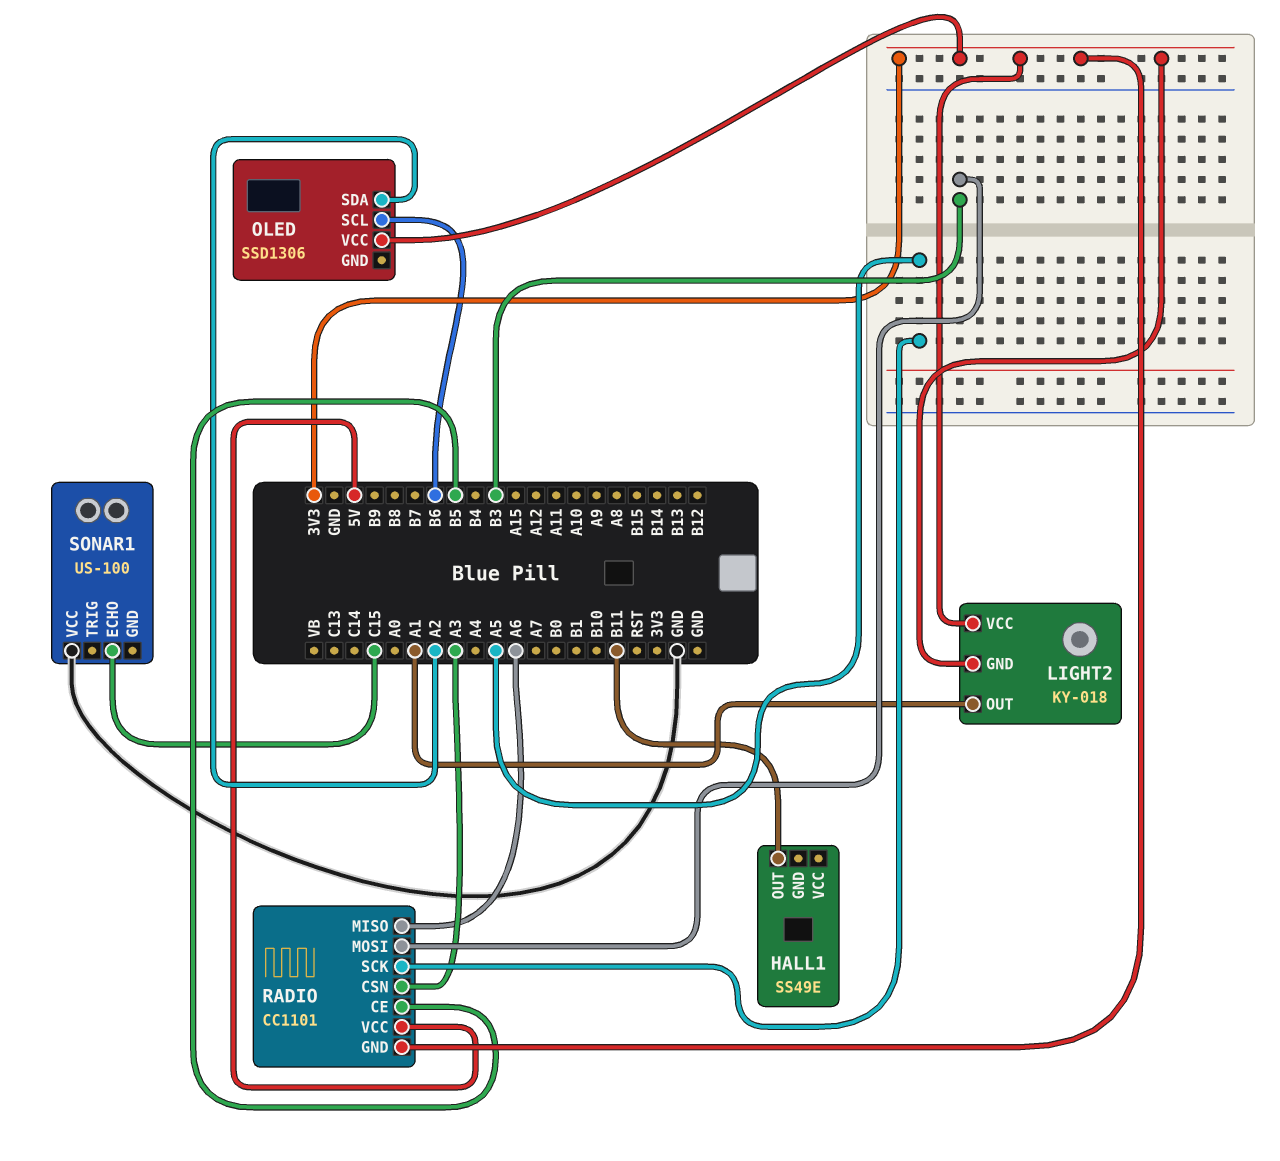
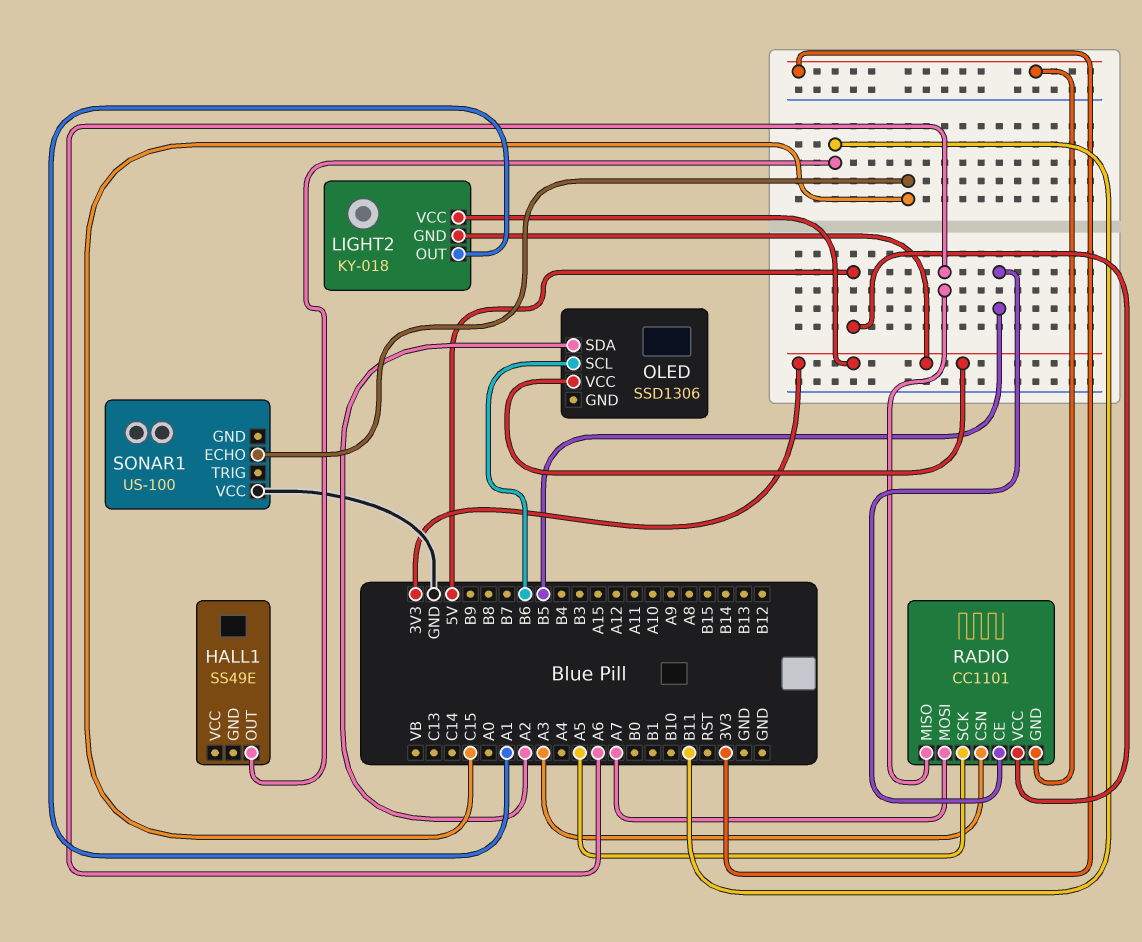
RADIO pin MOSI: B3 -> A7

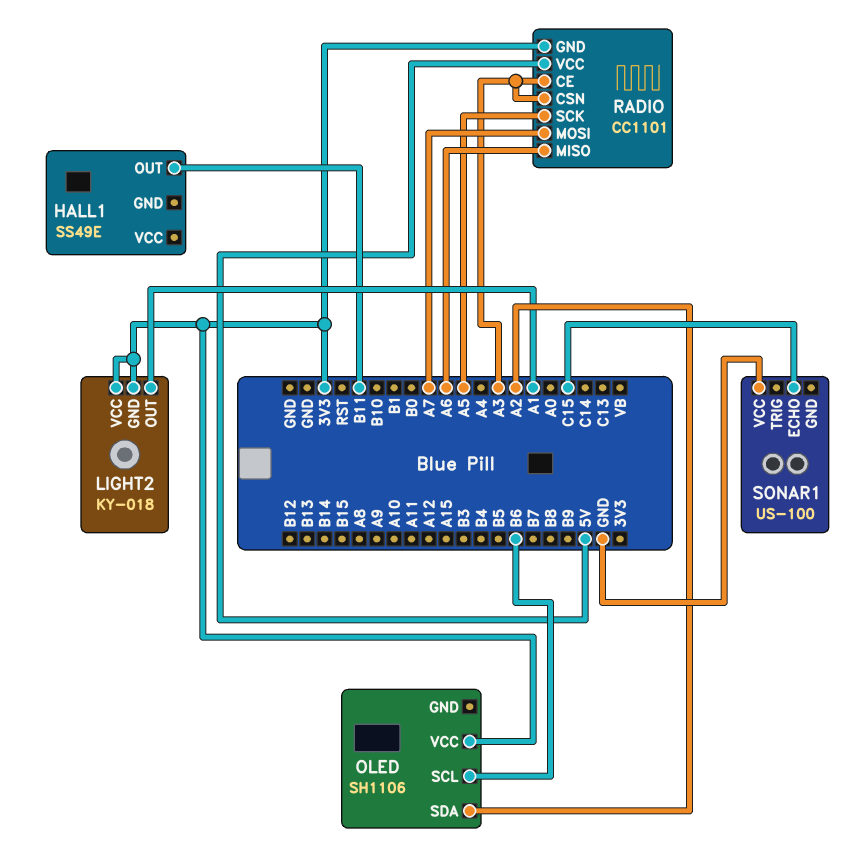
OLED: SSD1306 -> SH1106
RADIO pin CE: B5 -> A3

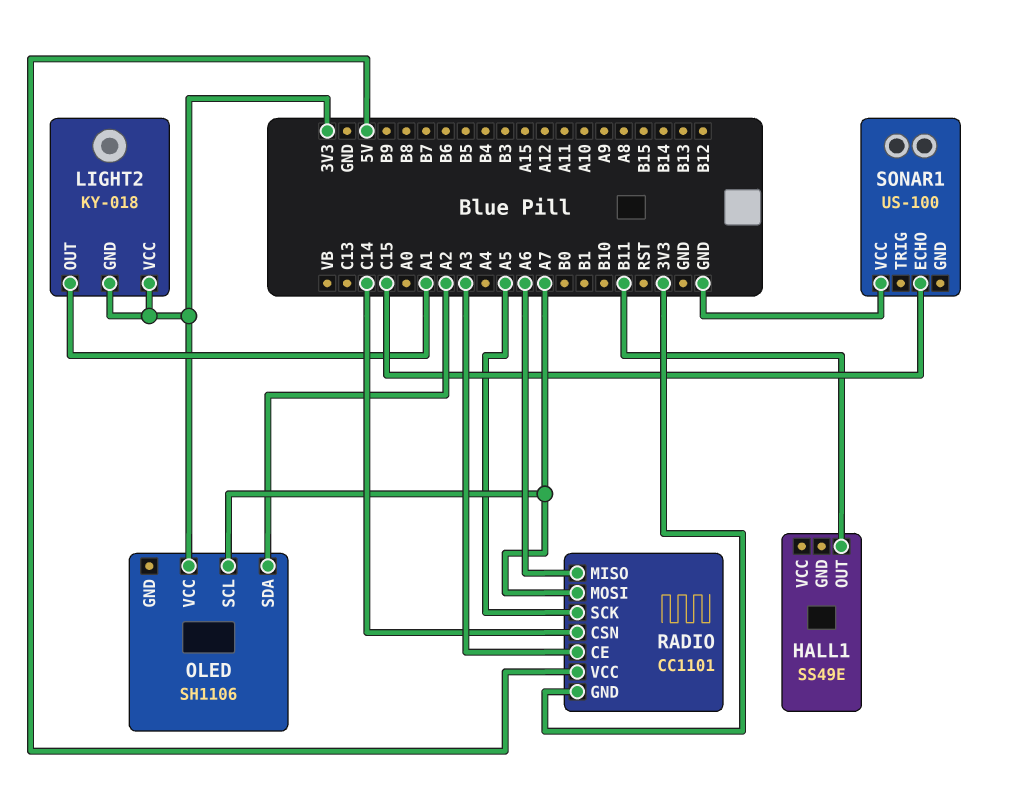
OLED pin SCL: B6 -> A7
RADIO pin CSN: A3 -> C14

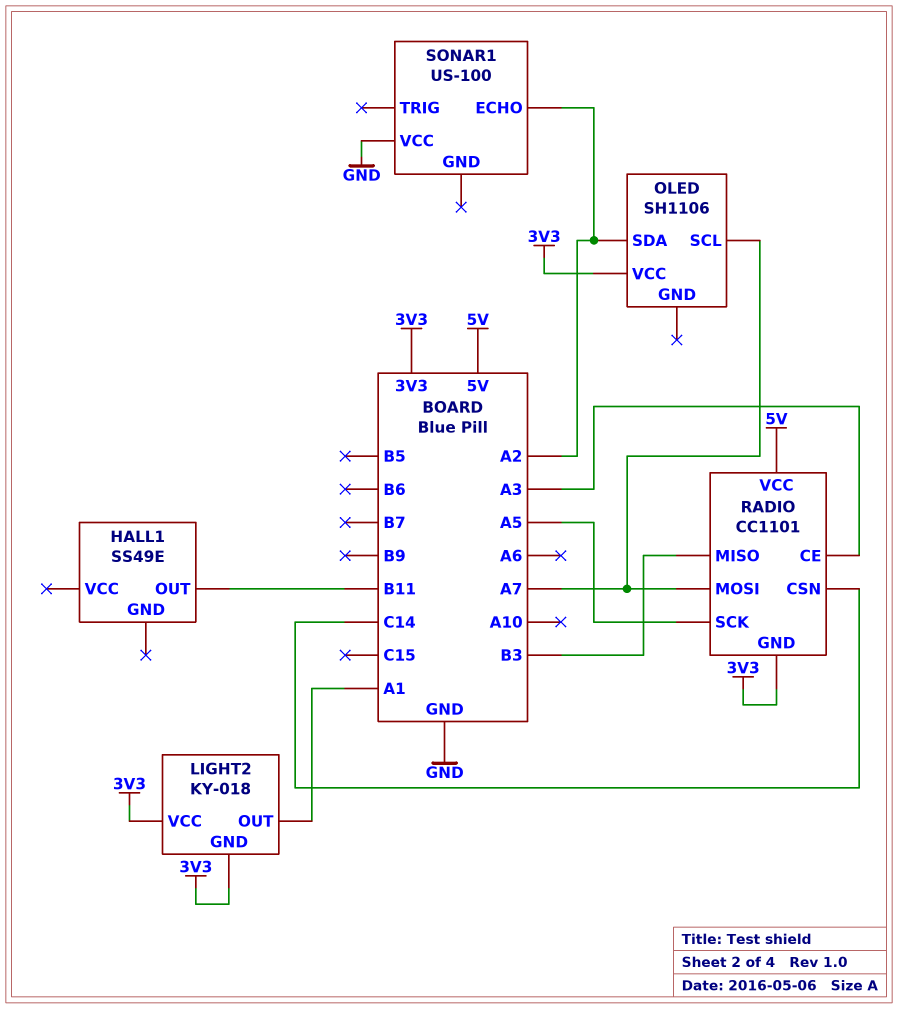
RADIO pin MISO: A6 -> B3
SONAR1 pin ECHO: C15 -> A2

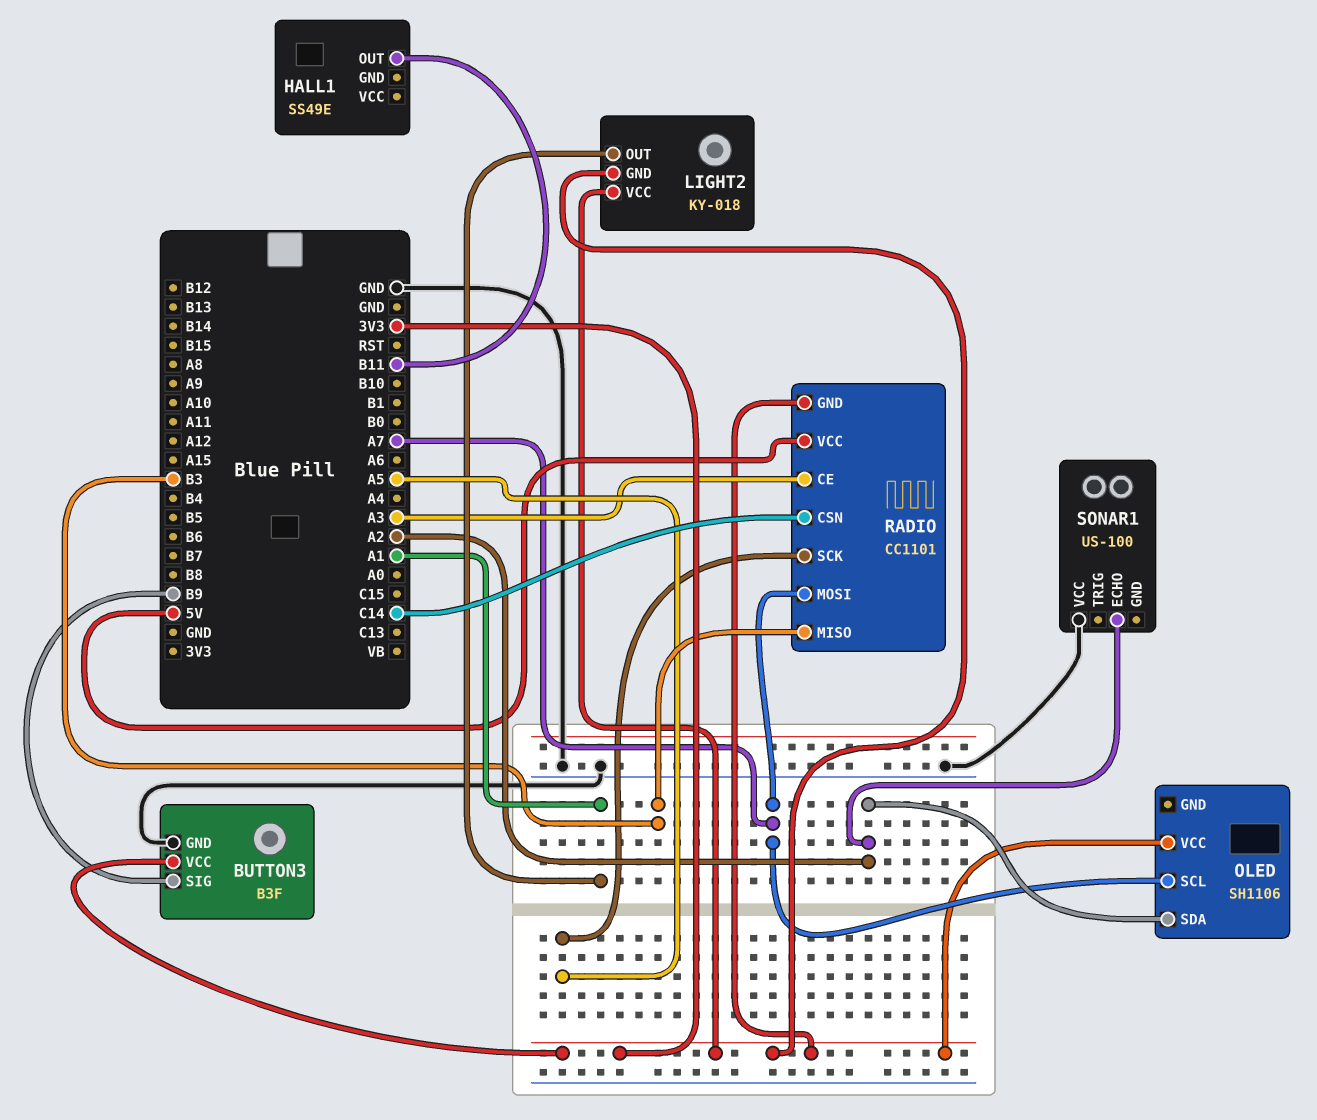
BUTTON3: none -> B3F
BUTTON3 pin GND: none -> GND
BUTTON3 pin SIG: none -> B9
BUTTON3 pin VCC: none -> 3V3

